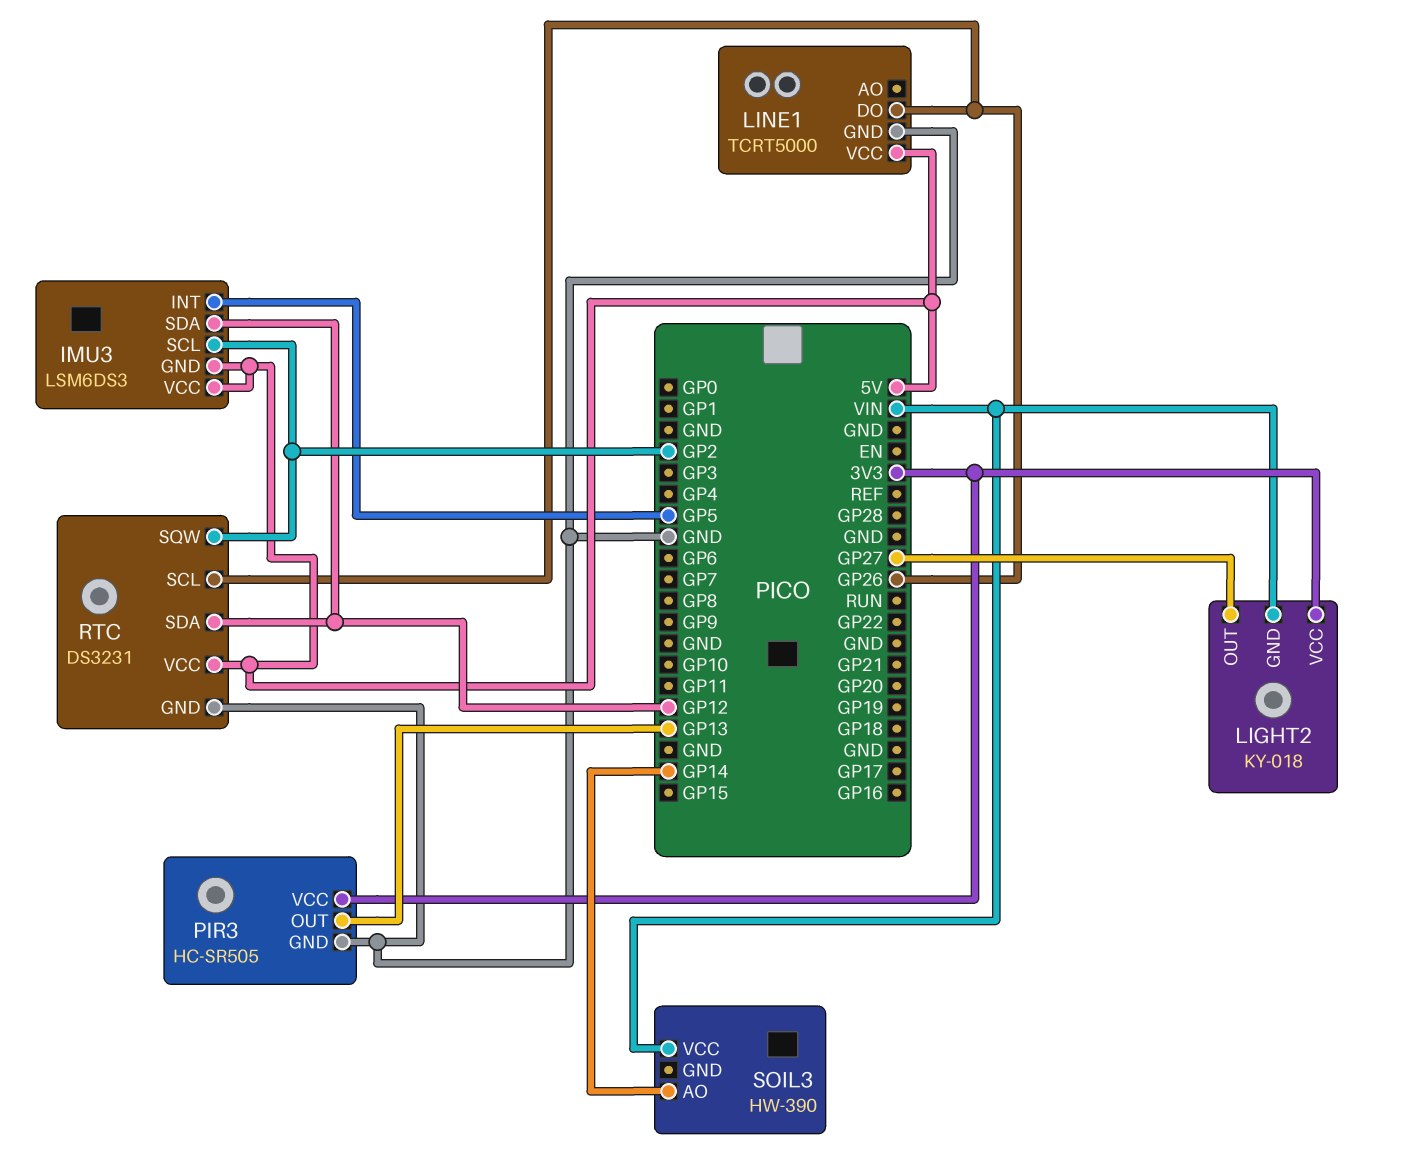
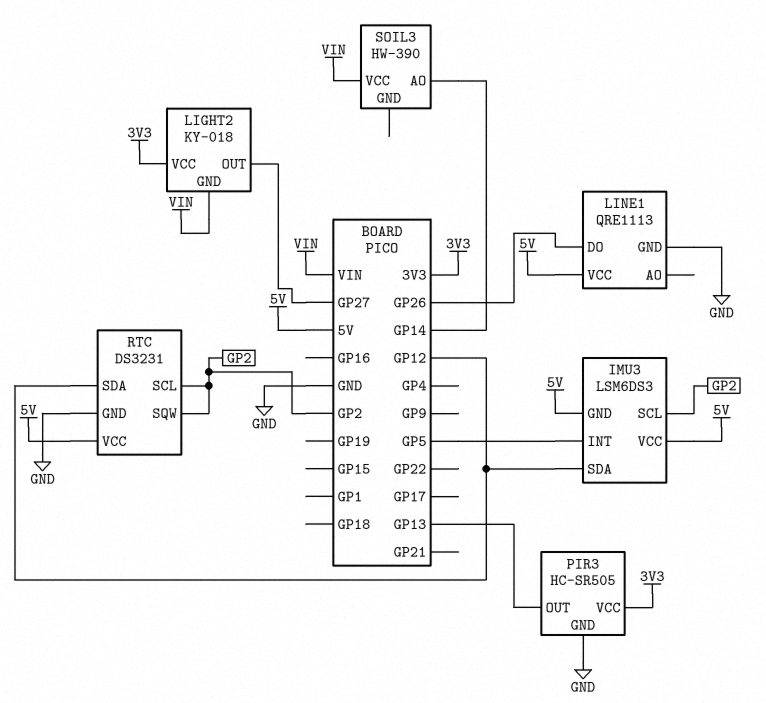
LINE1: TCRT5000 -> QRE1113
RTC pin SCL: GP26 -> GP2

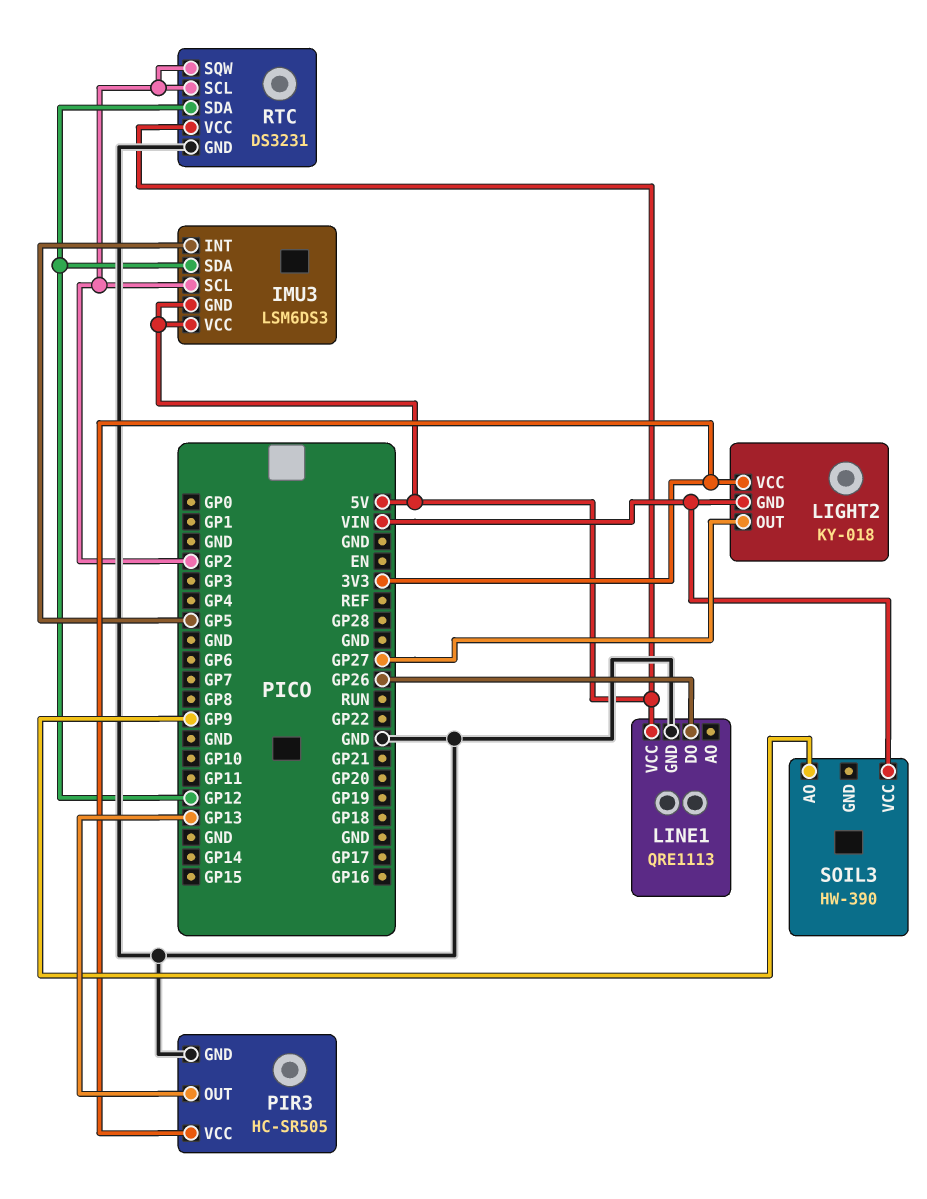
SOIL3 pin AO: GP14 -> GP9

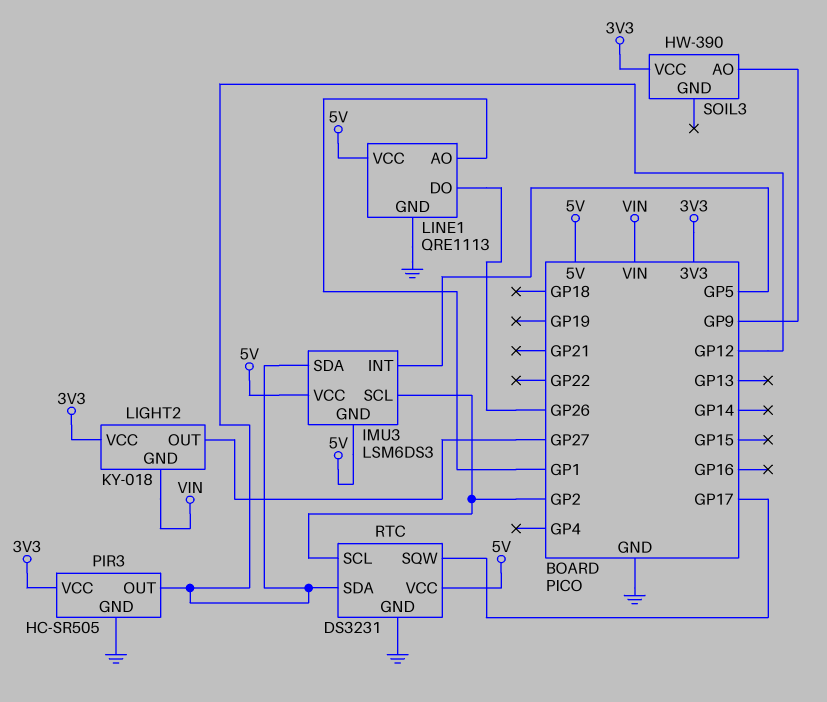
LINE1 pin AO: none -> GP1
PIR3 pin OUT: GP13 -> GP12
RTC pin SQW: GP2 -> GP17
SOIL3 pin VCC: VIN -> 3V3

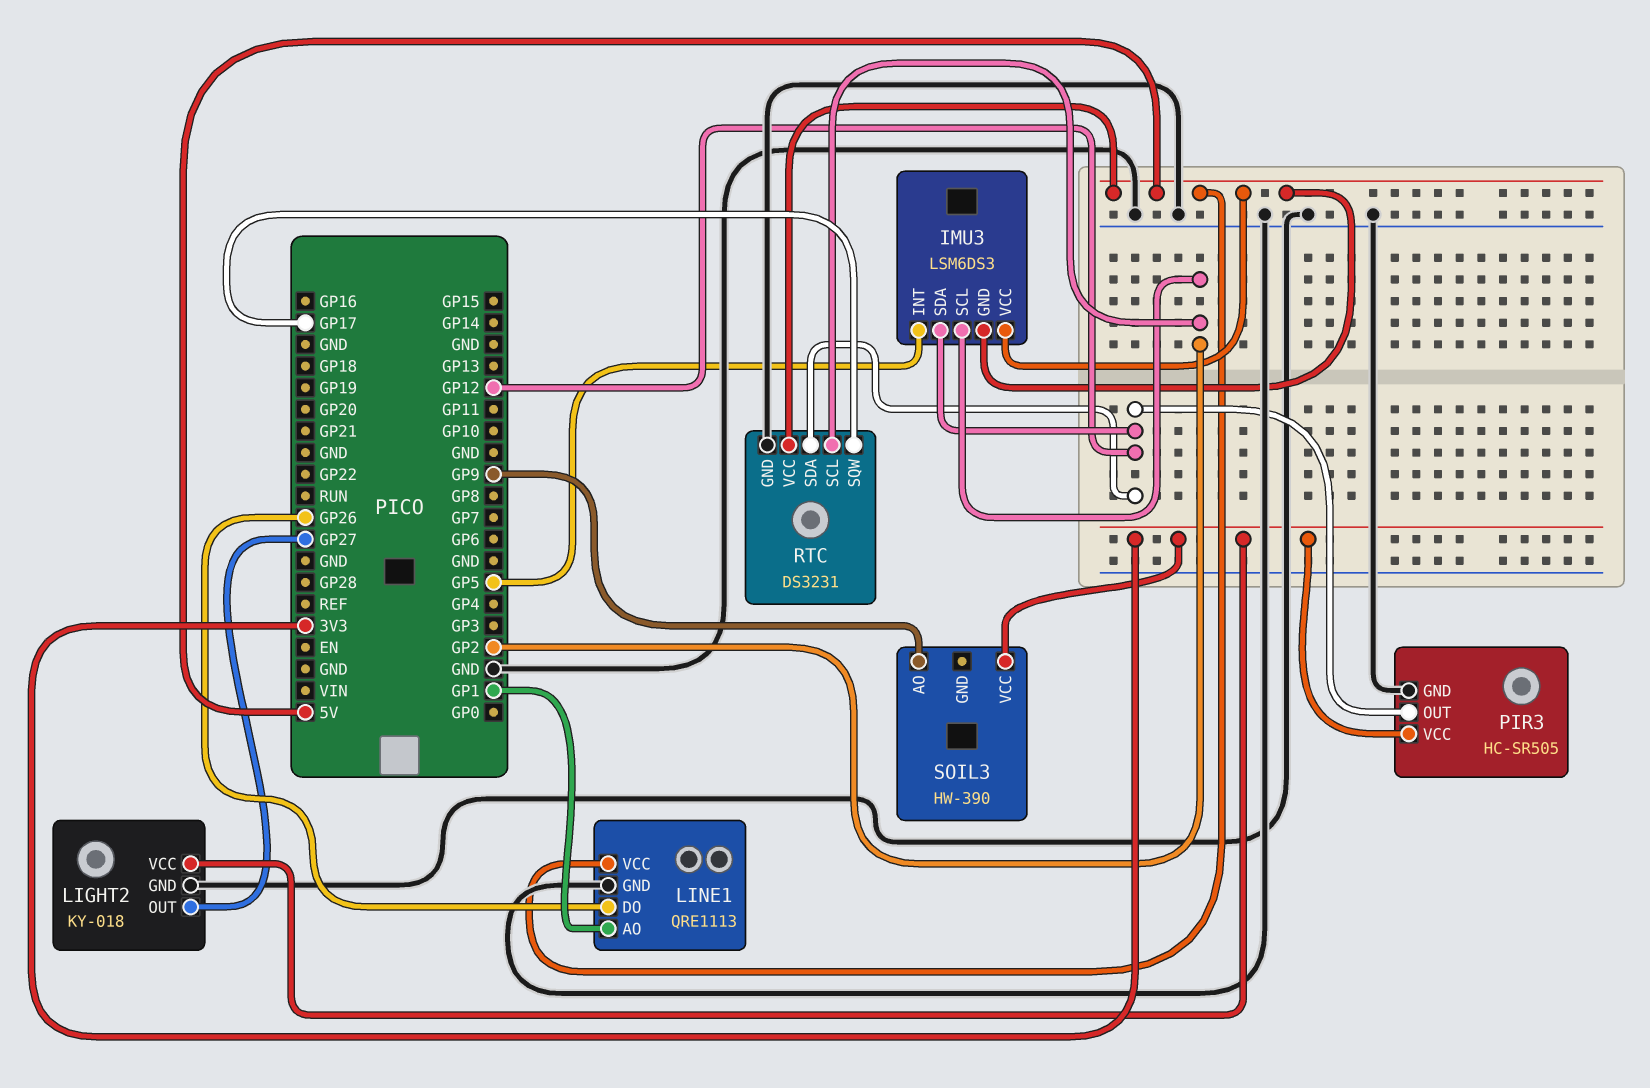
LIGHT2 pin GND: VIN -> GND

